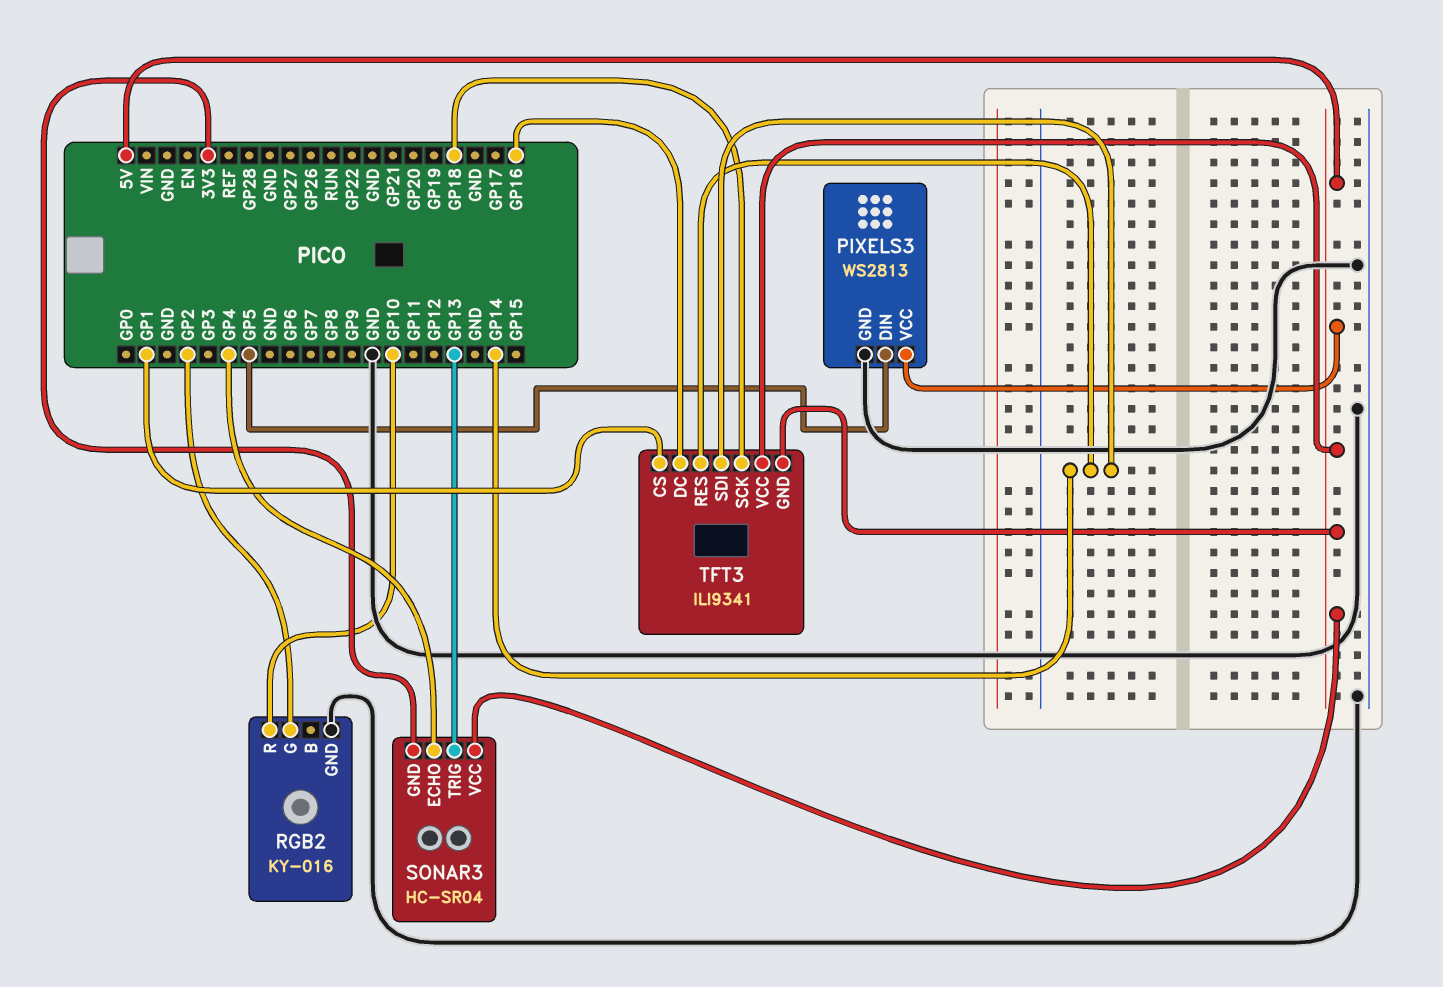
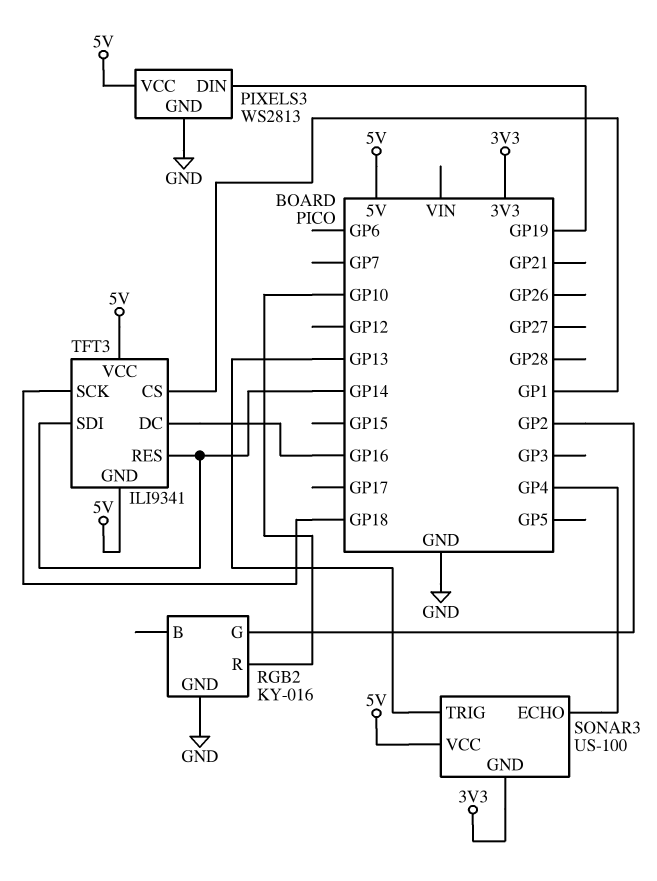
PIXELS3 pin DIN: GP5 -> GP19
SONAR3: HC-SR04 -> US-100

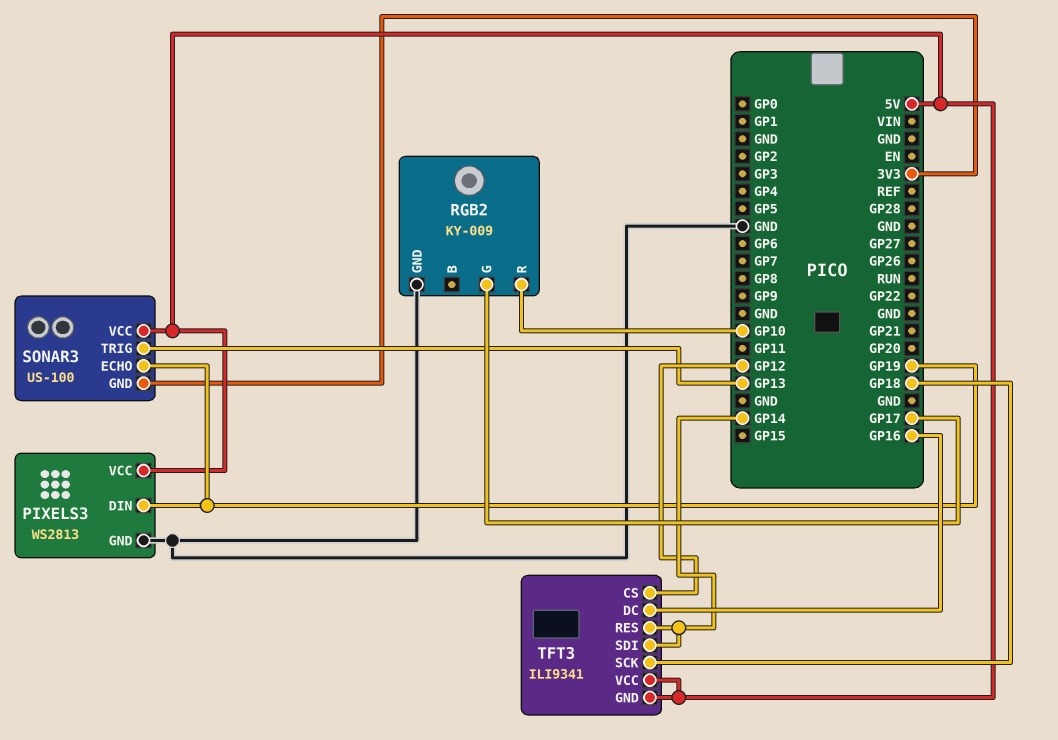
RGB2: KY-016 -> KY-009
RGB2 pin G: GP2 -> GP17
SONAR3 pin ECHO: GP4 -> GP19
TFT3 pin CS: GP1 -> GP12

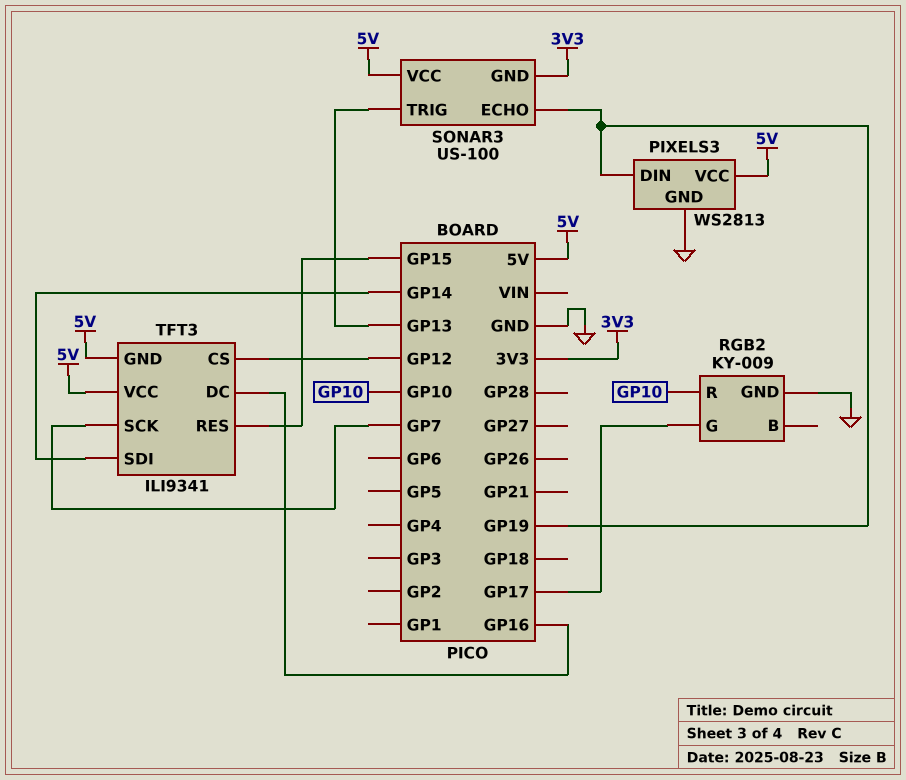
TFT3 pin RES: GP14 -> GP15
TFT3 pin SCK: GP18 -> GP7

